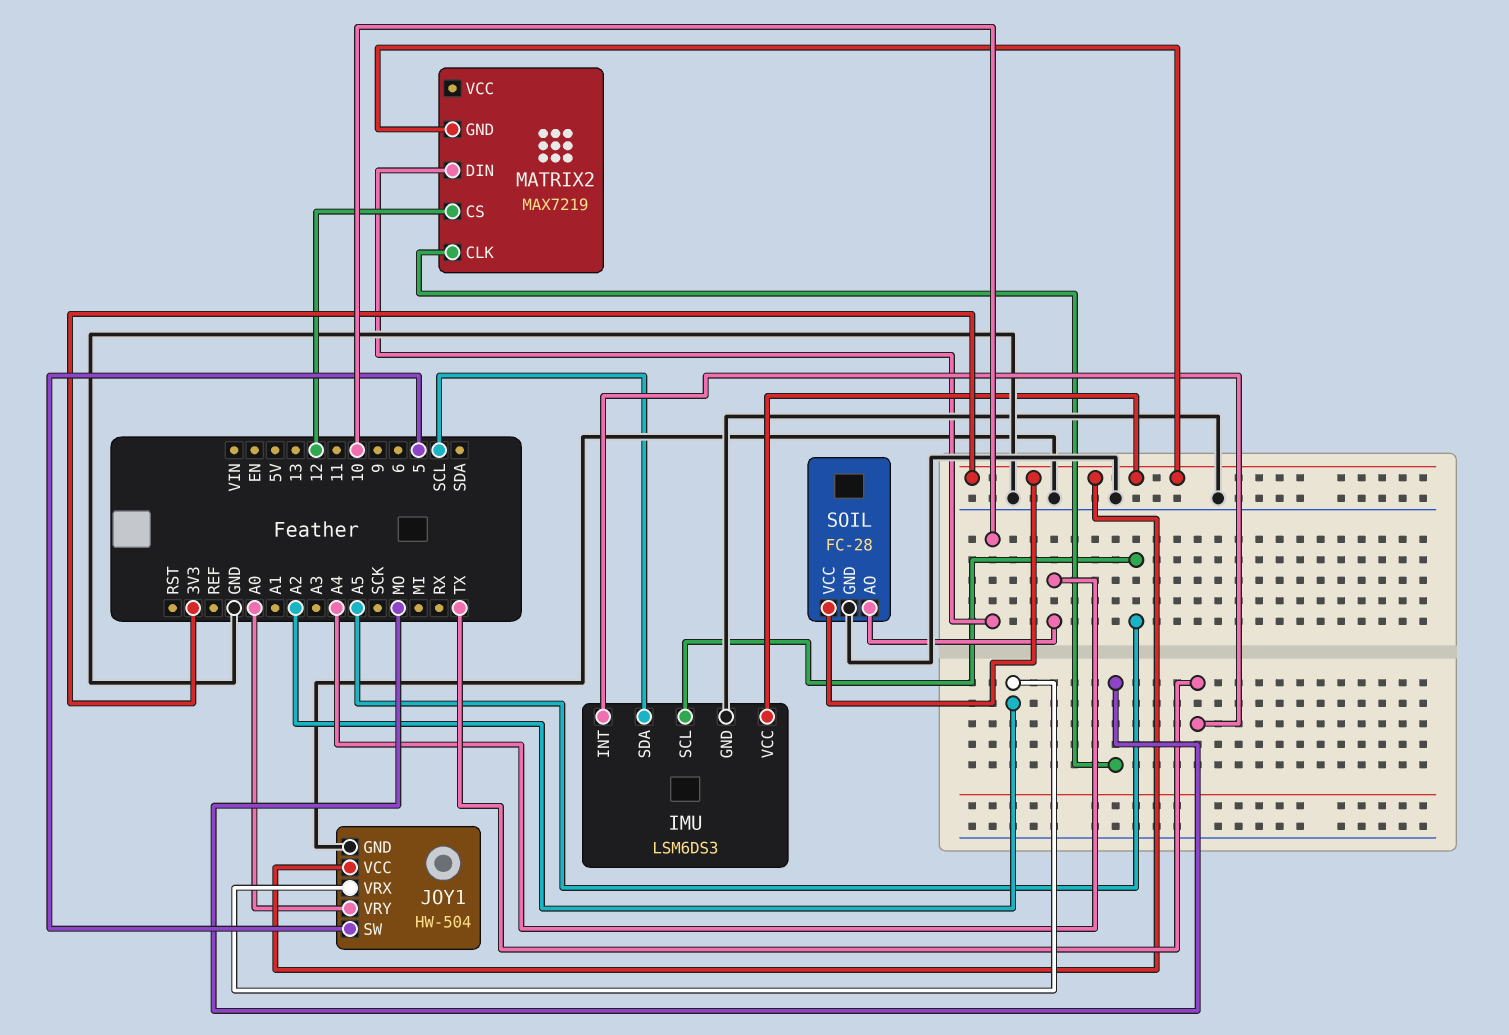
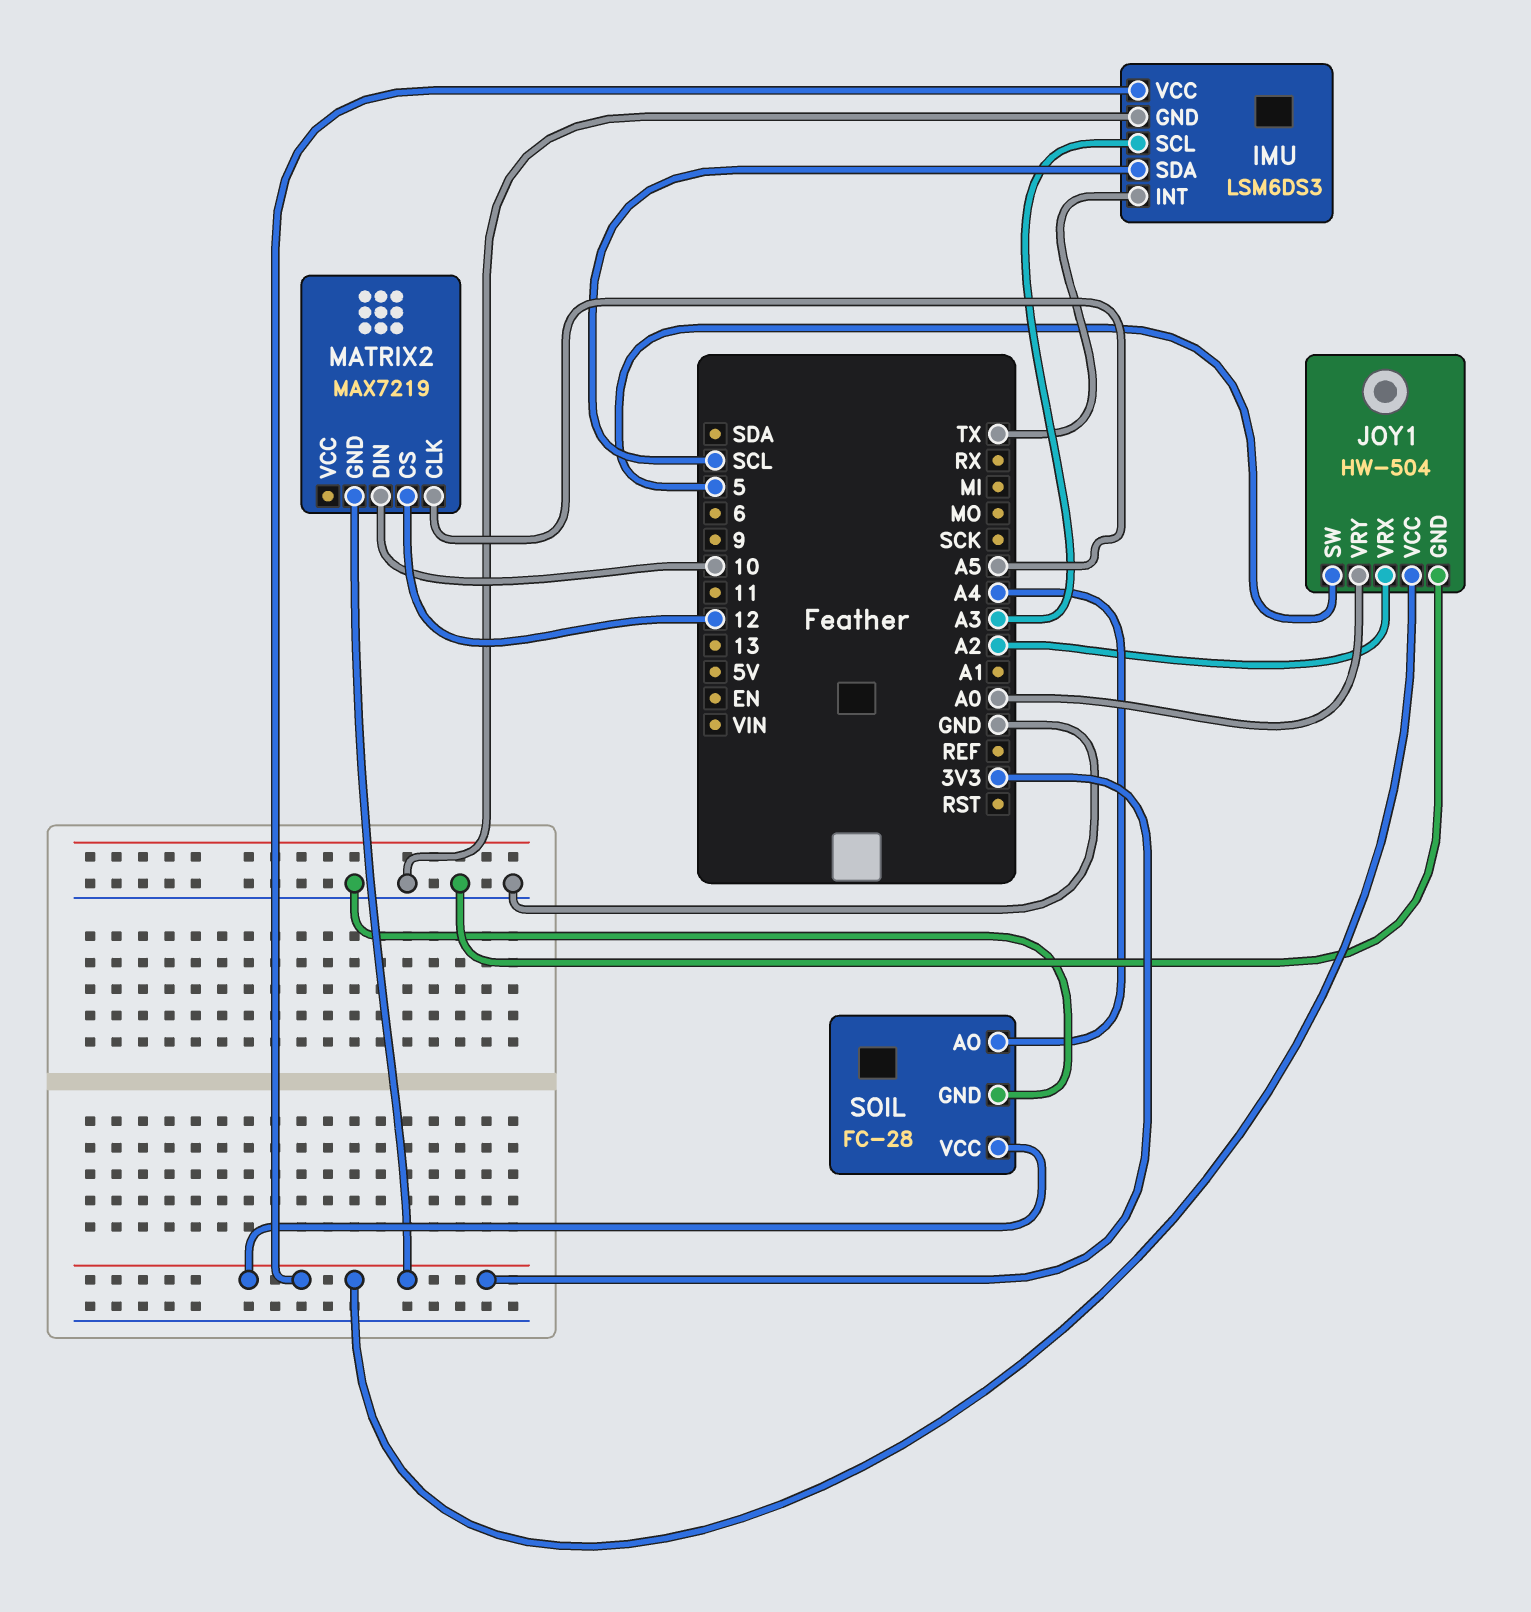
IMU pin SCL: A5 -> A3
MATRIX2 pin CLK: MO -> A5

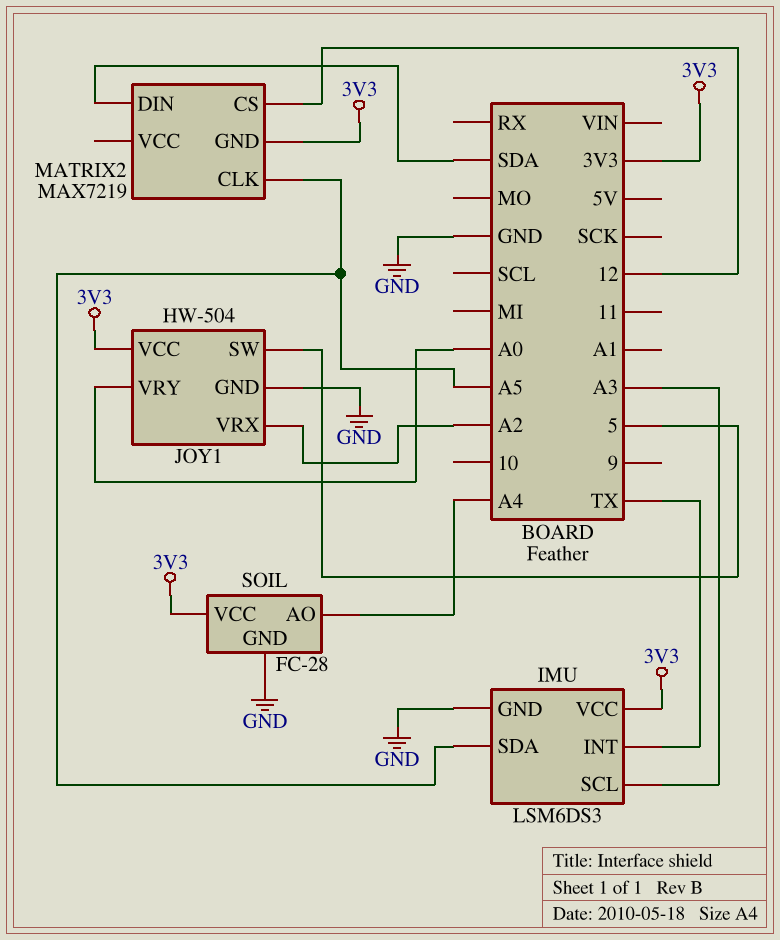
IMU pin SDA: SCL -> A5
MATRIX2 pin DIN: 10 -> SDA

